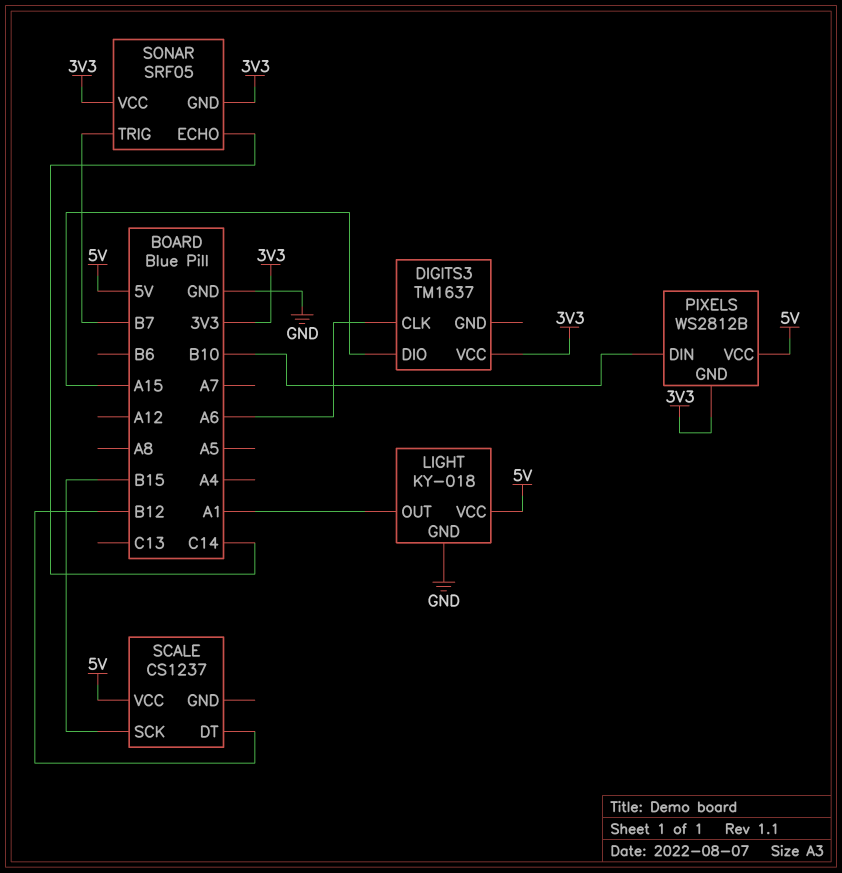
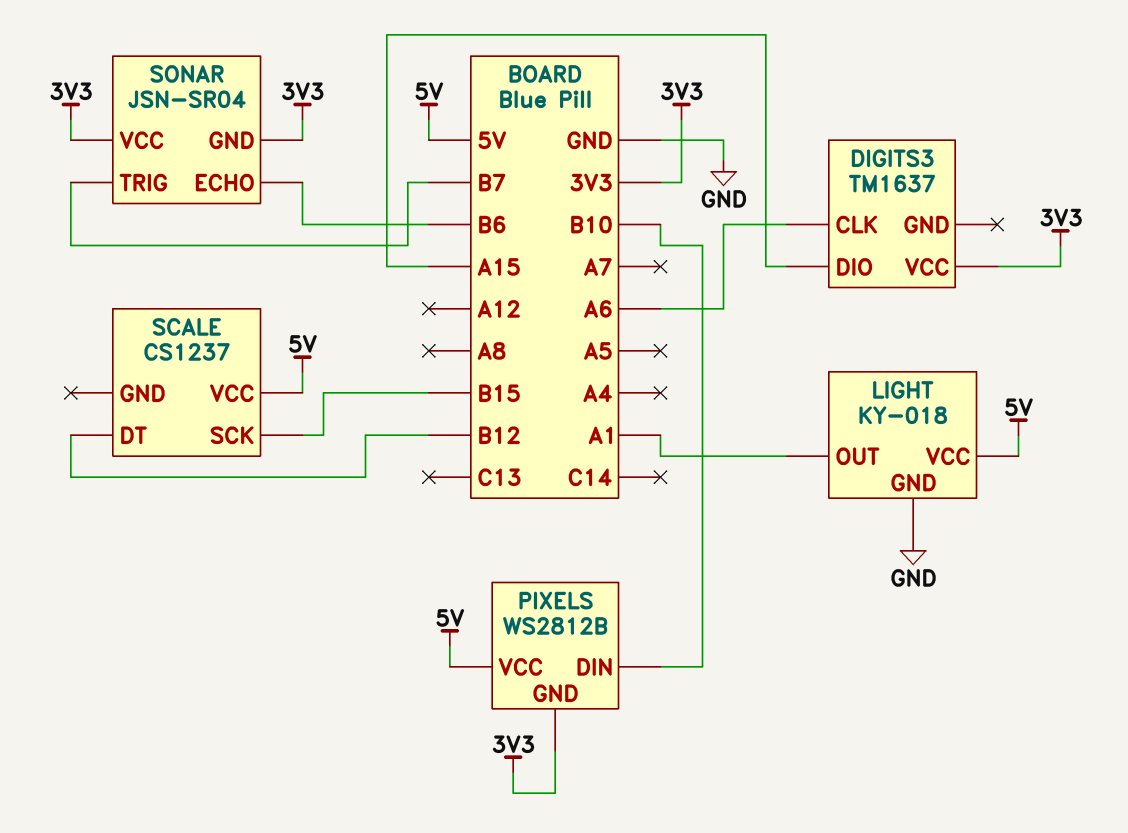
SONAR: SRF05 -> JSN-SR04
SONAR pin ECHO: C14 -> B6

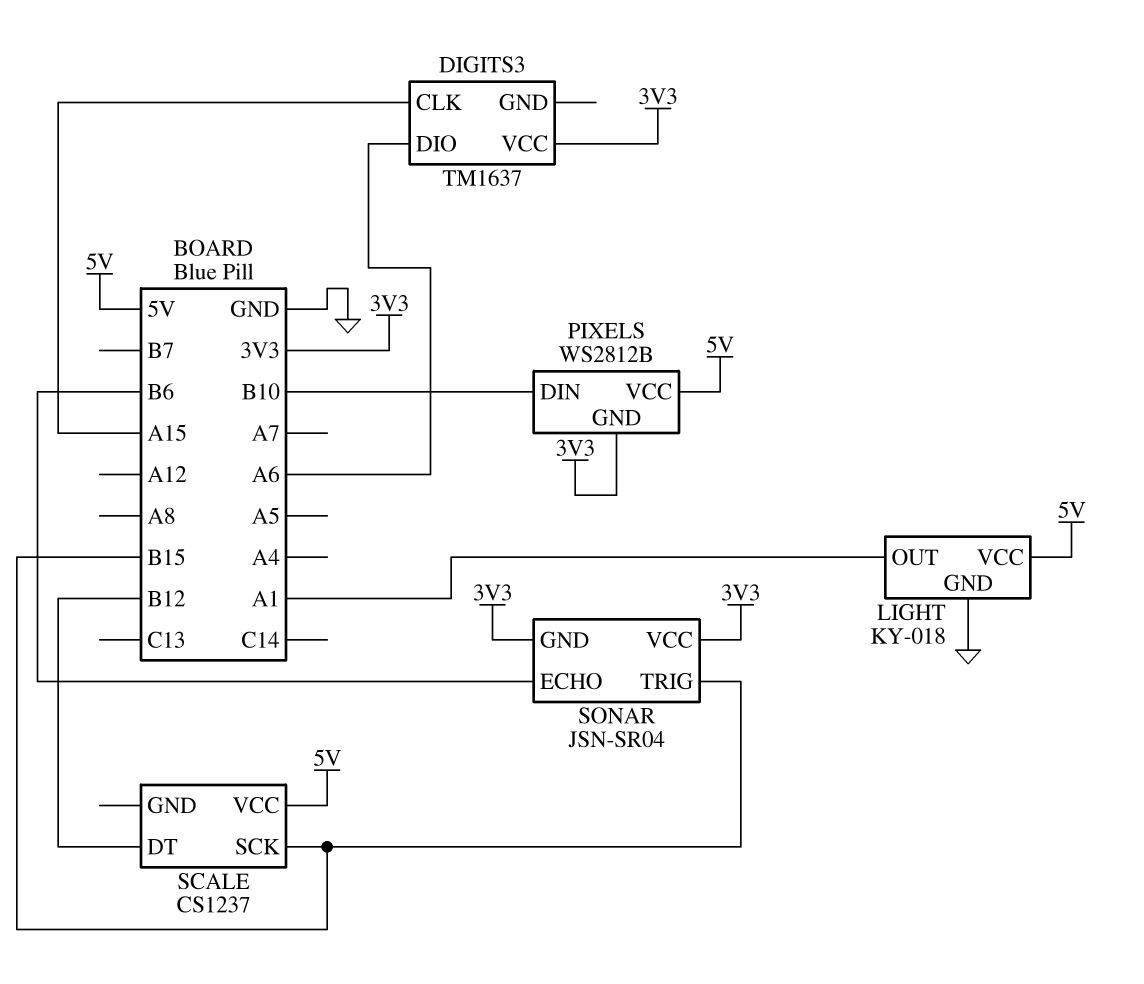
DIGITS3 pin CLK: A6 -> A15
DIGITS3 pin DIO: A15 -> A6
SONAR pin TRIG: B7 -> B15

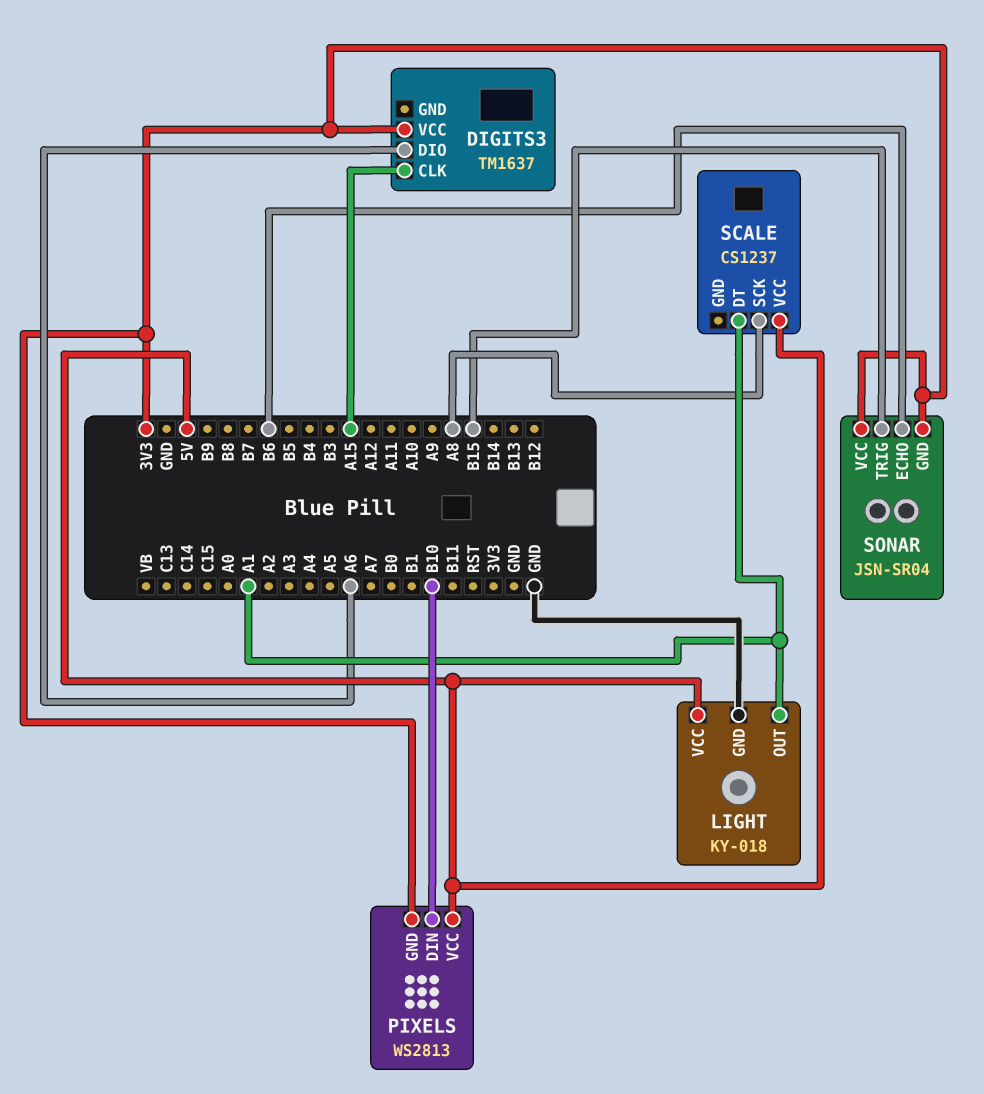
PIXELS: WS2812B -> WS2813
SCALE pin DT: B12 -> A1
SCALE pin SCK: B15 -> A8

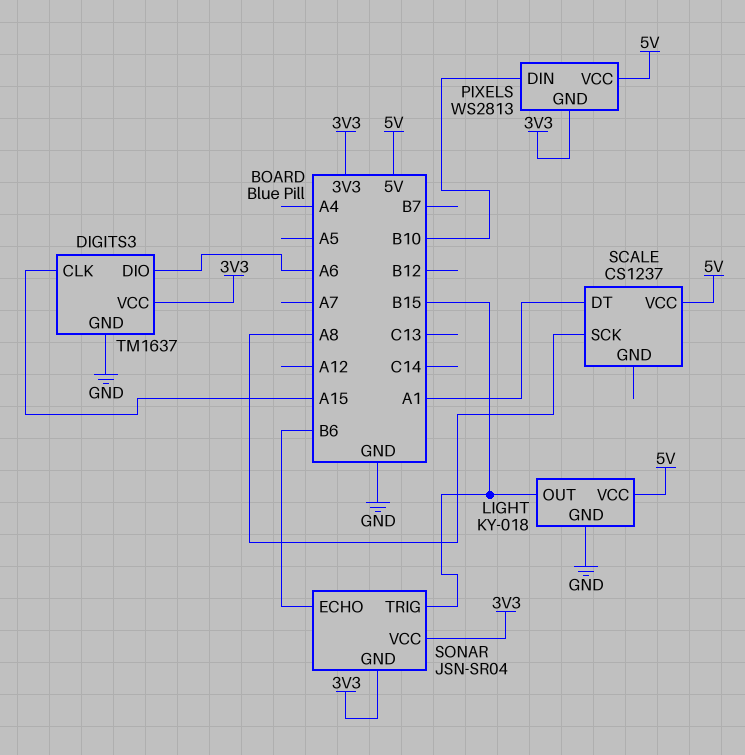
DIGITS3 pin GND: none -> GND
LIGHT pin OUT: A1 -> B15

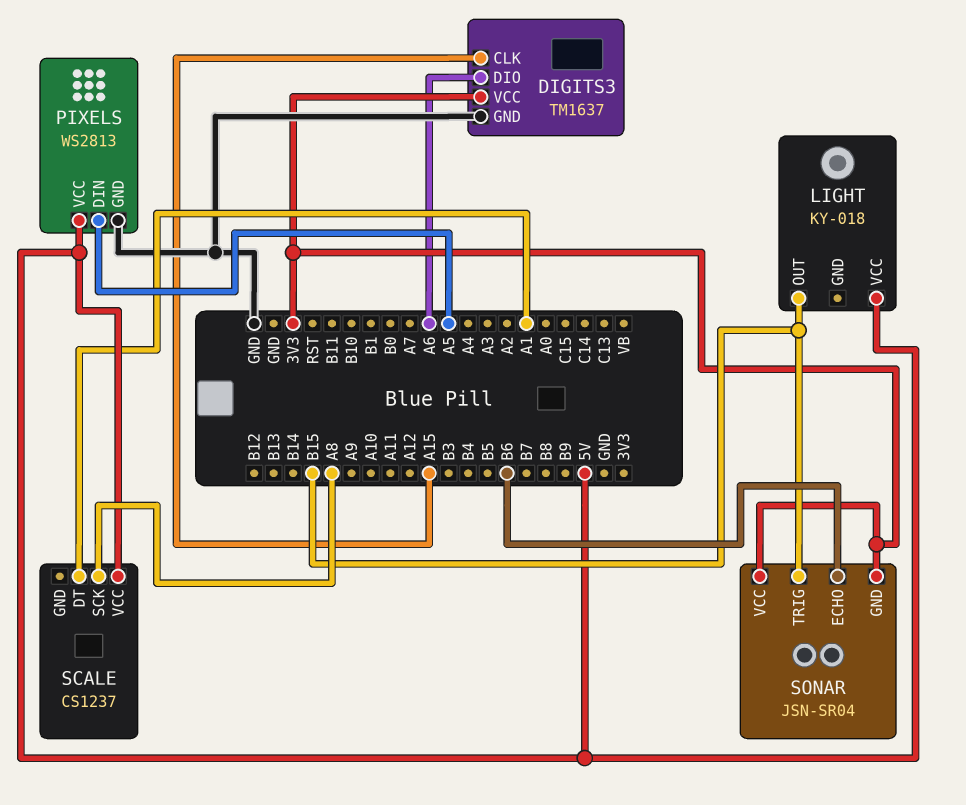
LIGHT pin GND: GND -> none
PIXELS pin DIN: B10 -> A5
PIXELS pin GND: 3V3 -> GND

